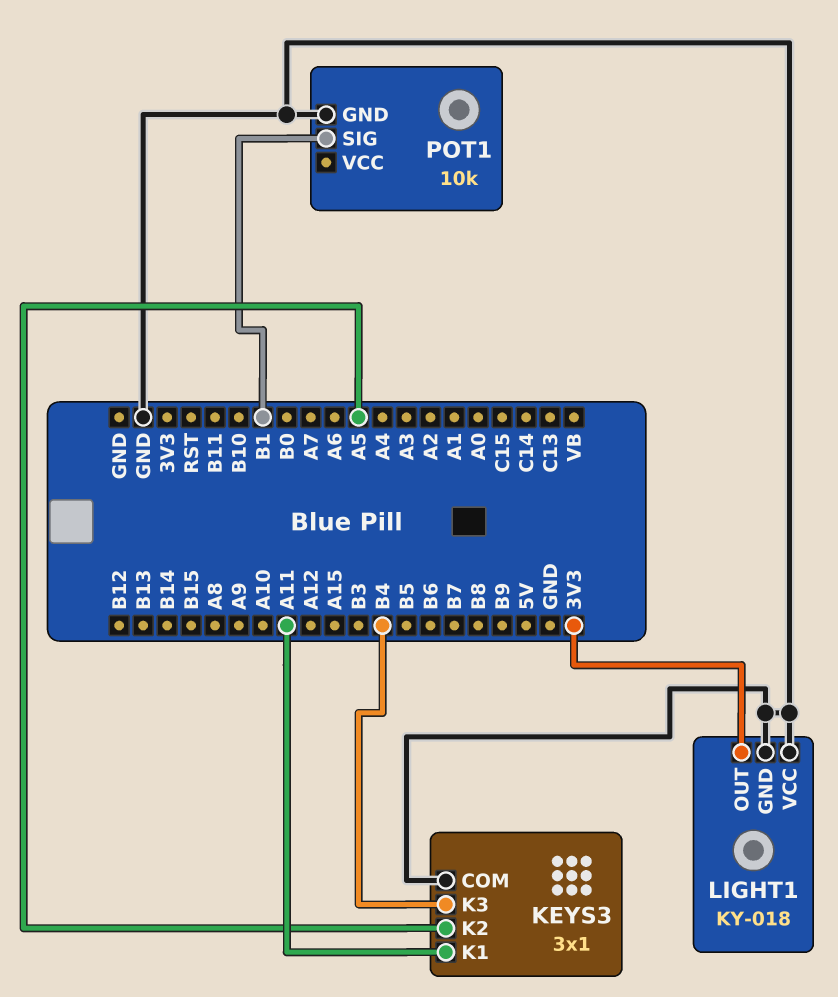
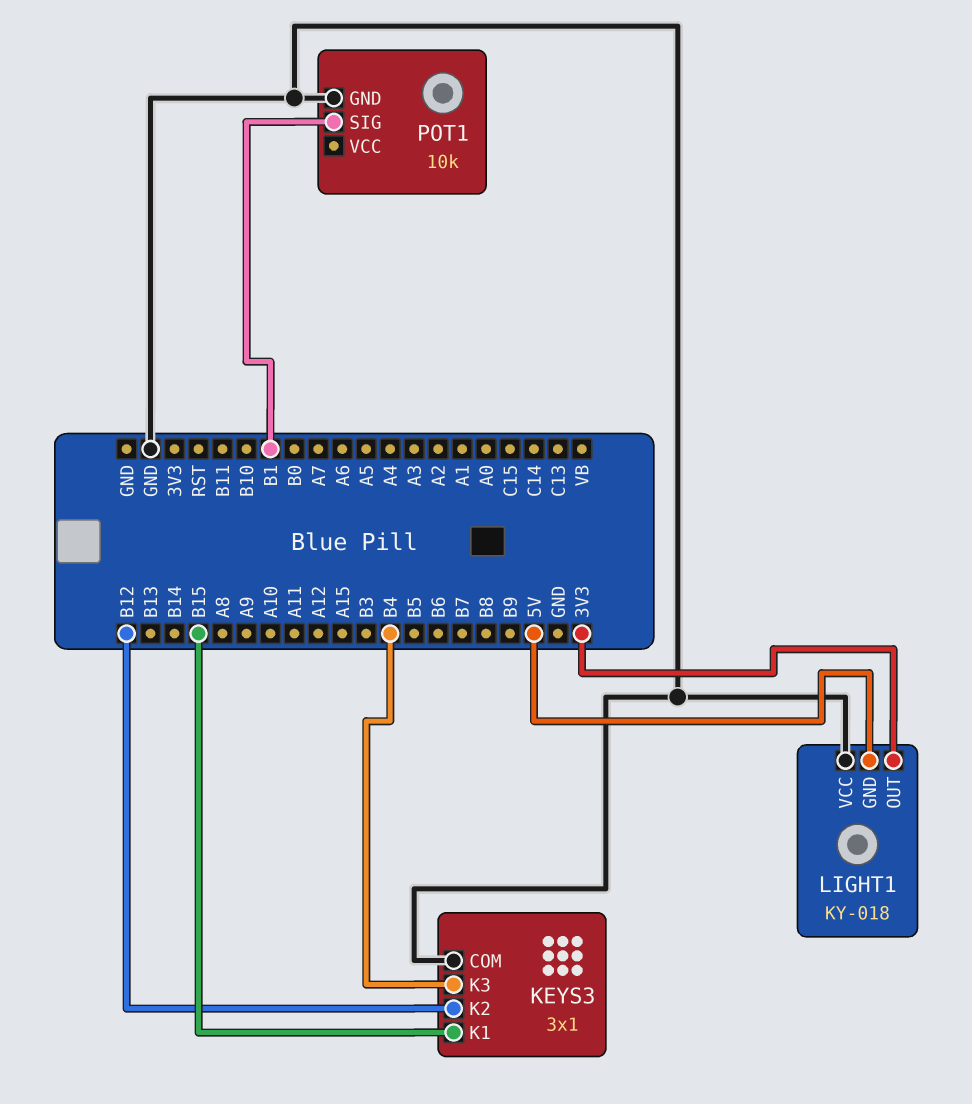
KEYS3 pin K1: A11 -> B15
KEYS3 pin K2: A5 -> B12
LIGHT1 pin GND: GND -> 5V

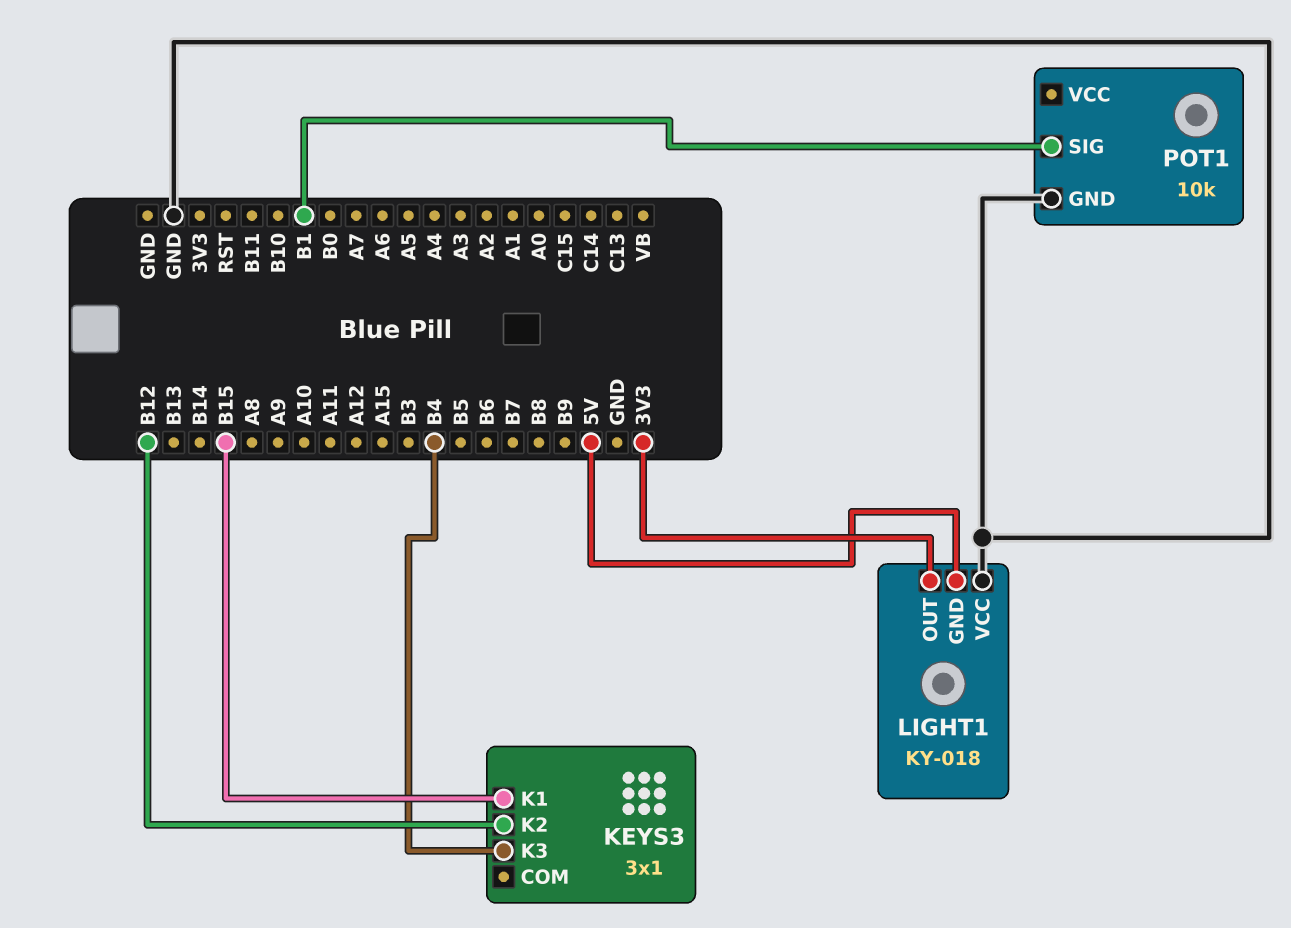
KEYS3 pin COM: GND -> none

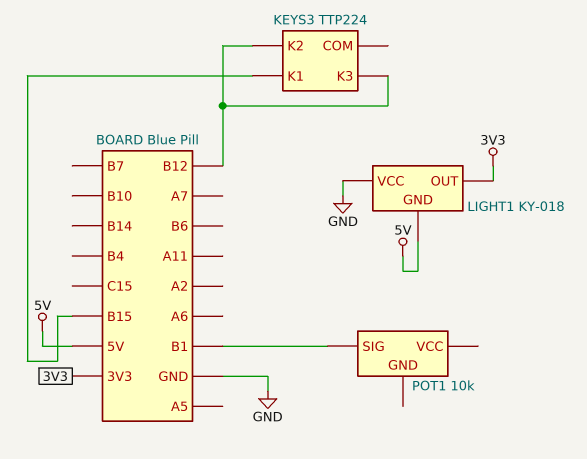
KEYS3: 3x1 -> TTP224
KEYS3 pin K3: B4 -> B12
POT1 pin GND: GND -> none

